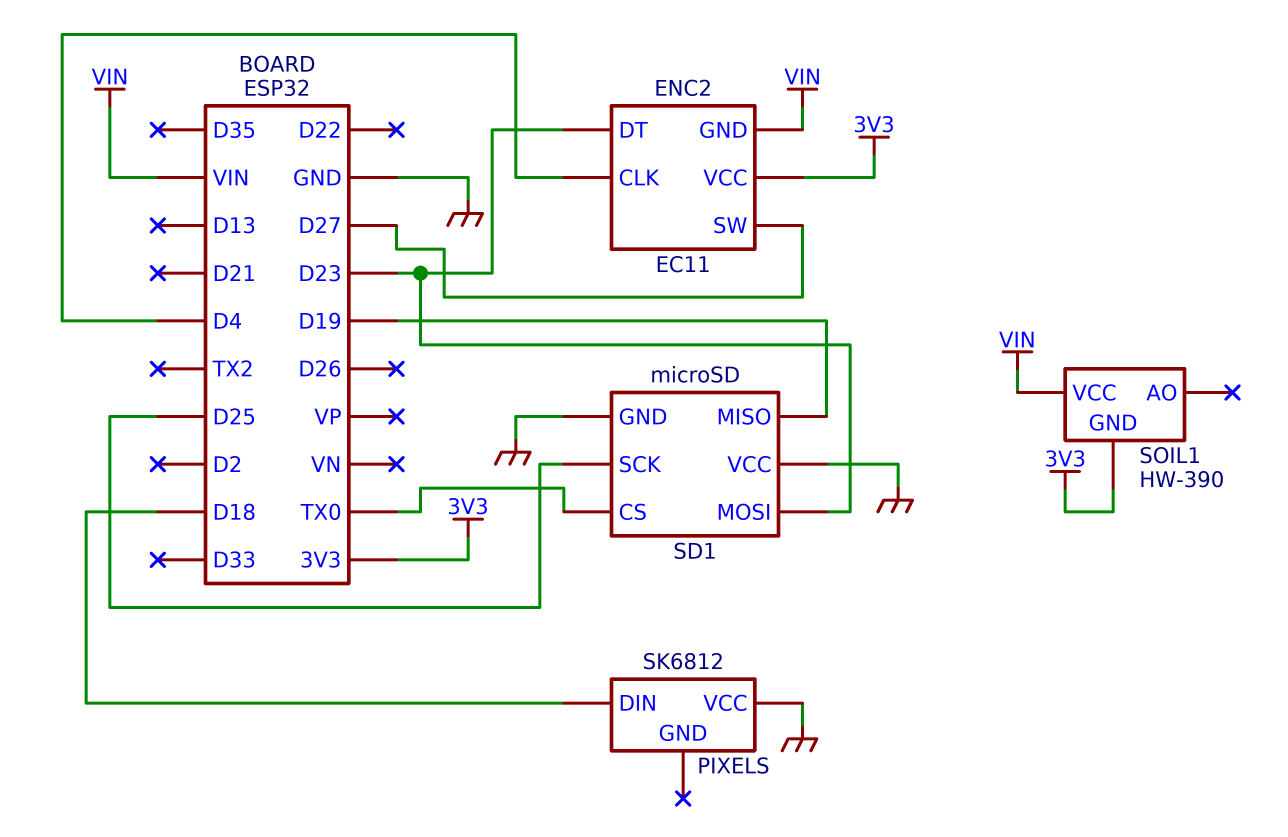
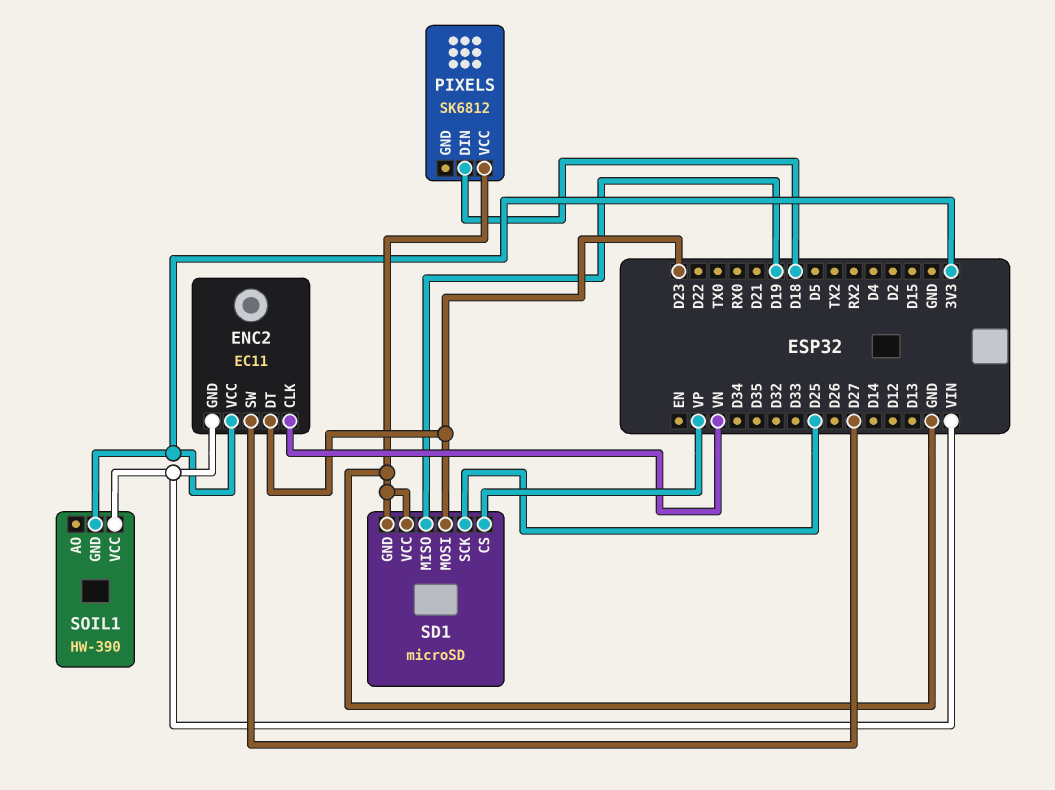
ENC2 pin CLK: D4 -> VN
SD1 pin CS: TX0 -> VP

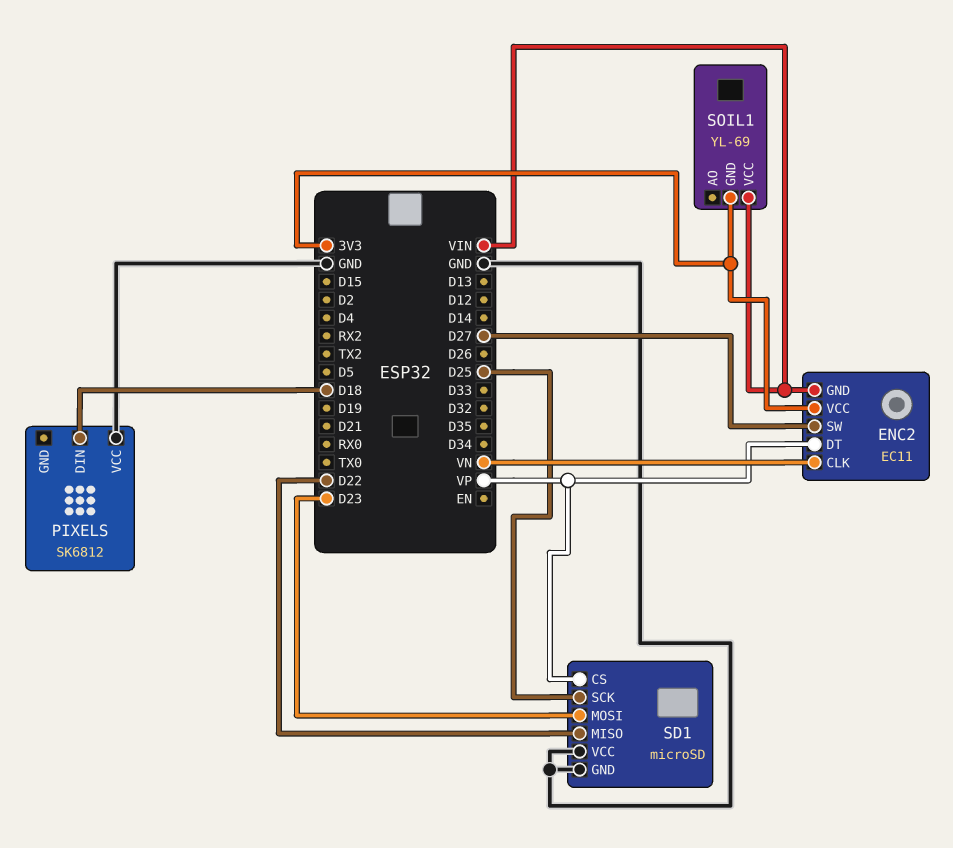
ENC2 pin DT: D23 -> VP
SD1 pin MISO: D19 -> D22
SOIL1: HW-390 -> YL-69

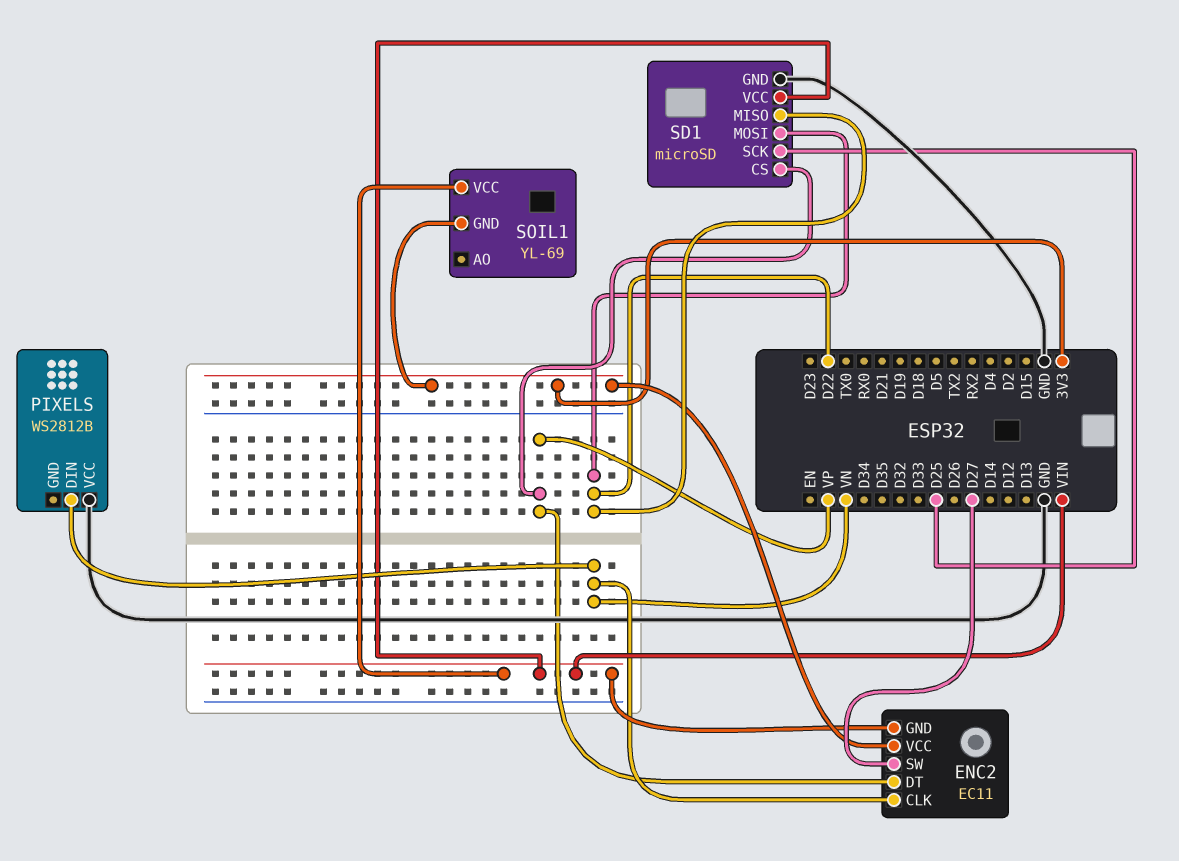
PIXELS: SK6812 -> WS2812B
PIXELS pin DIN: D18 -> VN
SD1 pin MOSI: D23 -> D22
SD1 pin VCC: GND -> VIN

